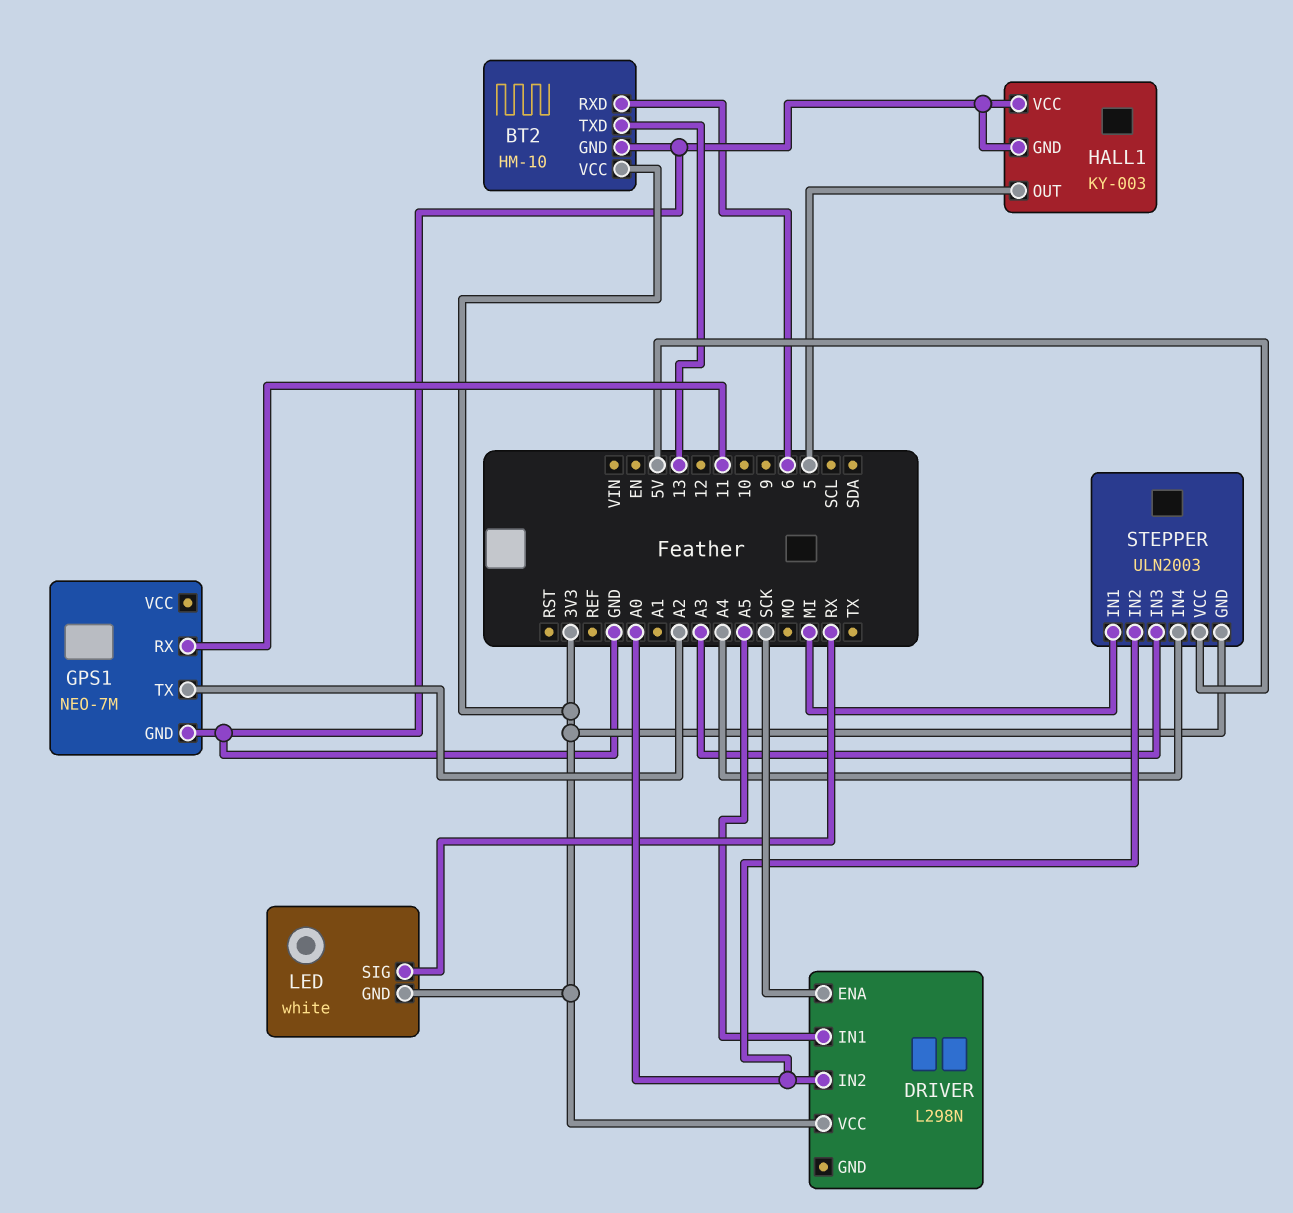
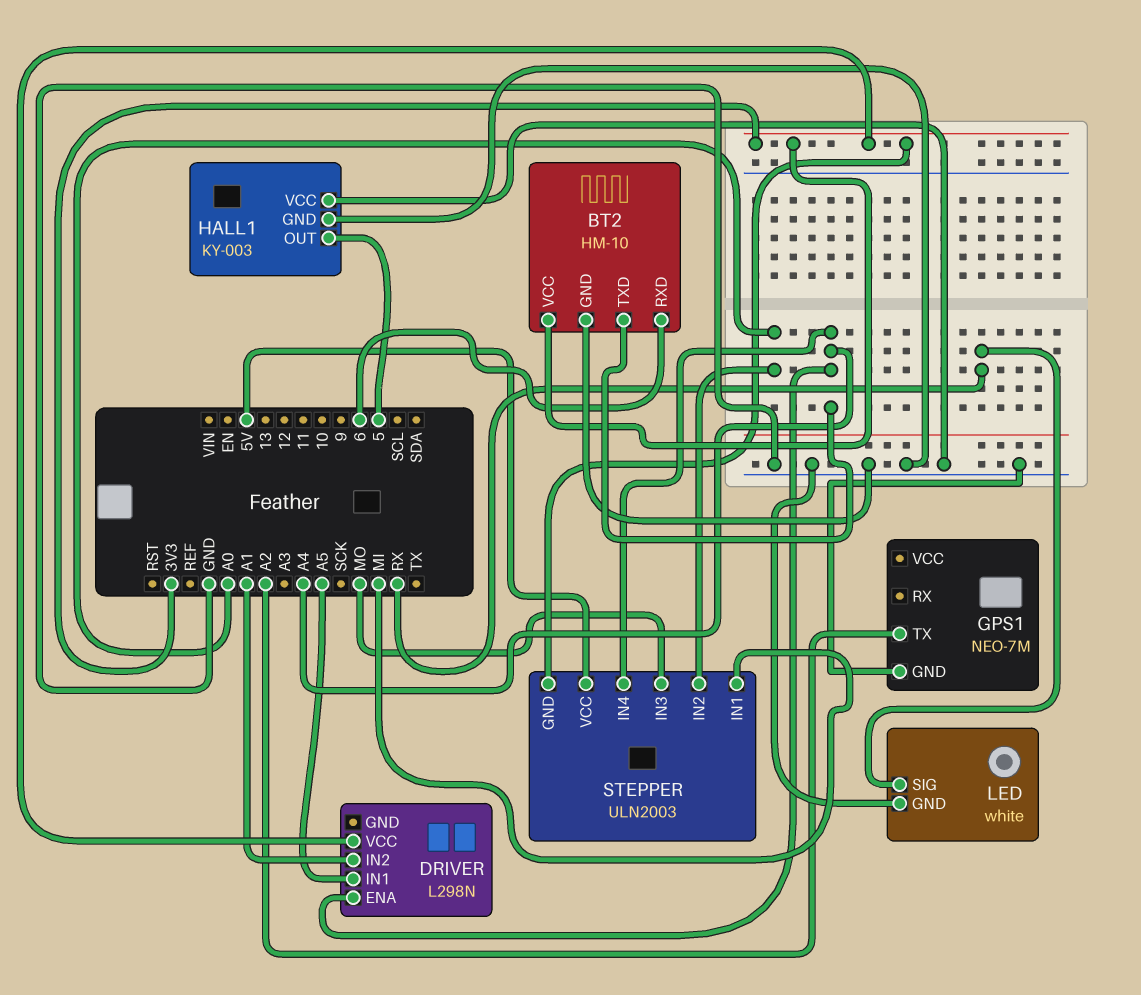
BT2 pin TXD: 13 -> A4
DRIVER pin ENA: SCK -> A4
DRIVER pin IN2: A0 -> A1
GPS1 pin RX: 11 -> none
LED pin GND: 3V3 -> GND
STEPPER pin IN3: A3 -> MO

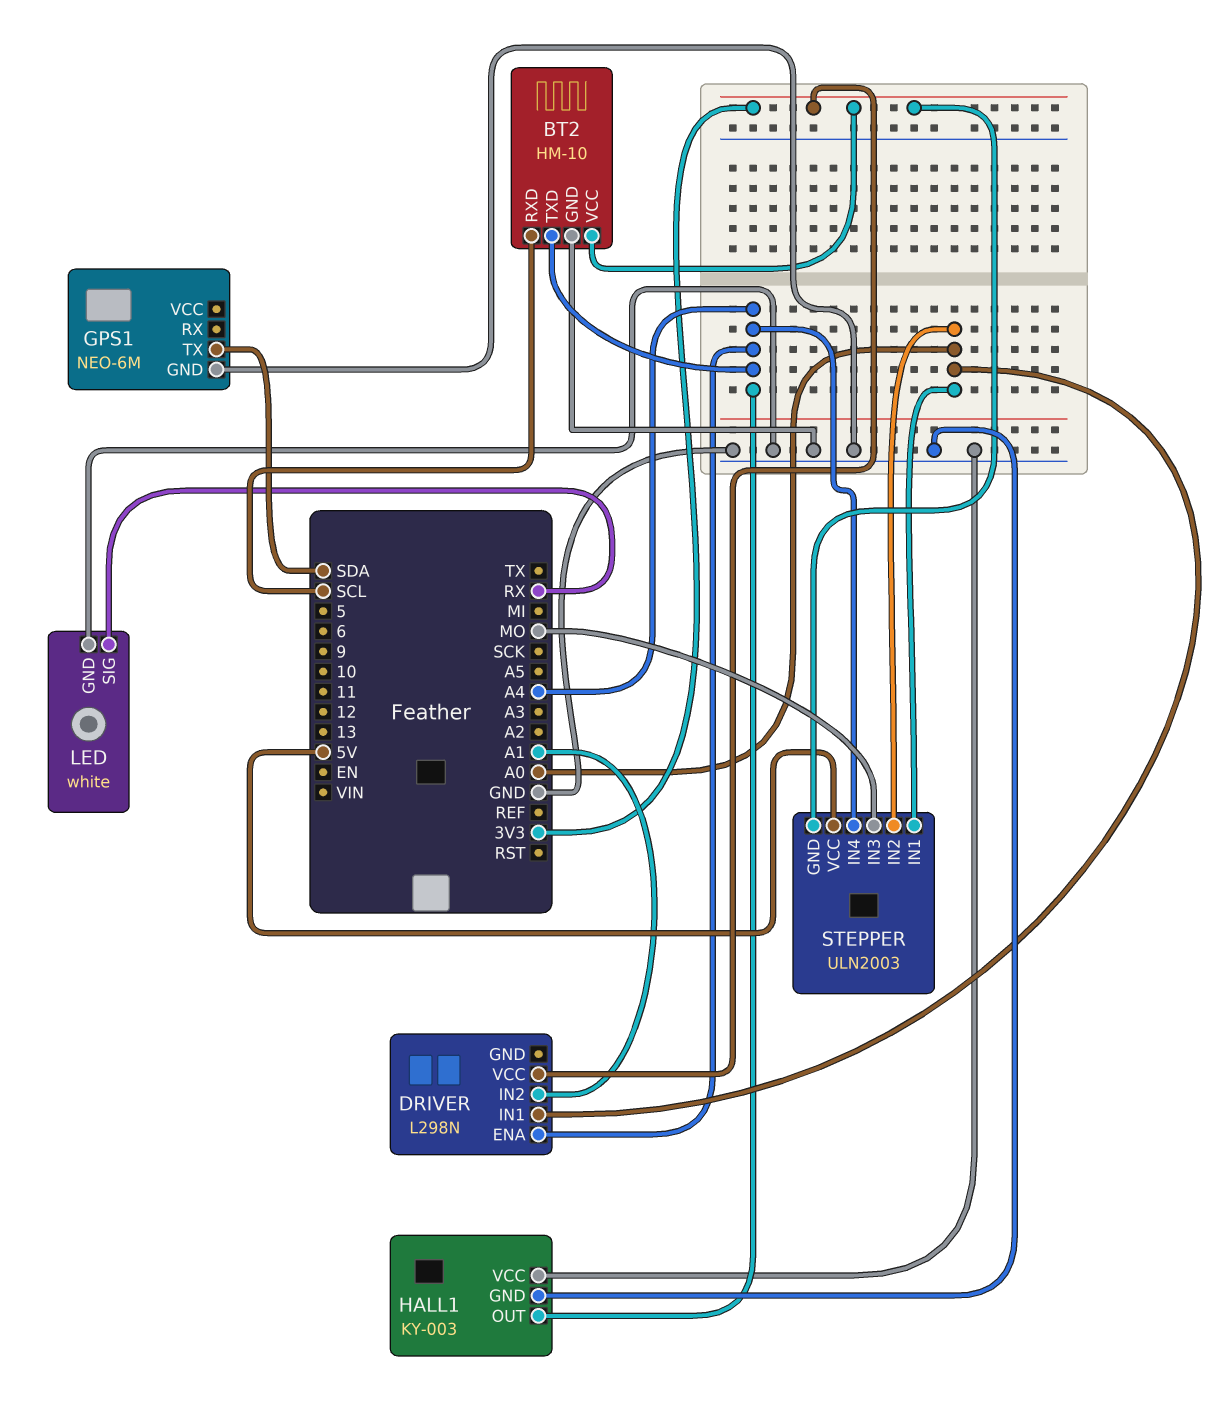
BT2 pin RXD: 6 -> SCL
DRIVER pin IN1: A5 -> A0
GPS1: NEO-7M -> NEO-6M
GPS1 pin TX: A2 -> SDA
HALL1 pin OUT: 5 -> A4
STEPPER pin IN1: MI -> A0

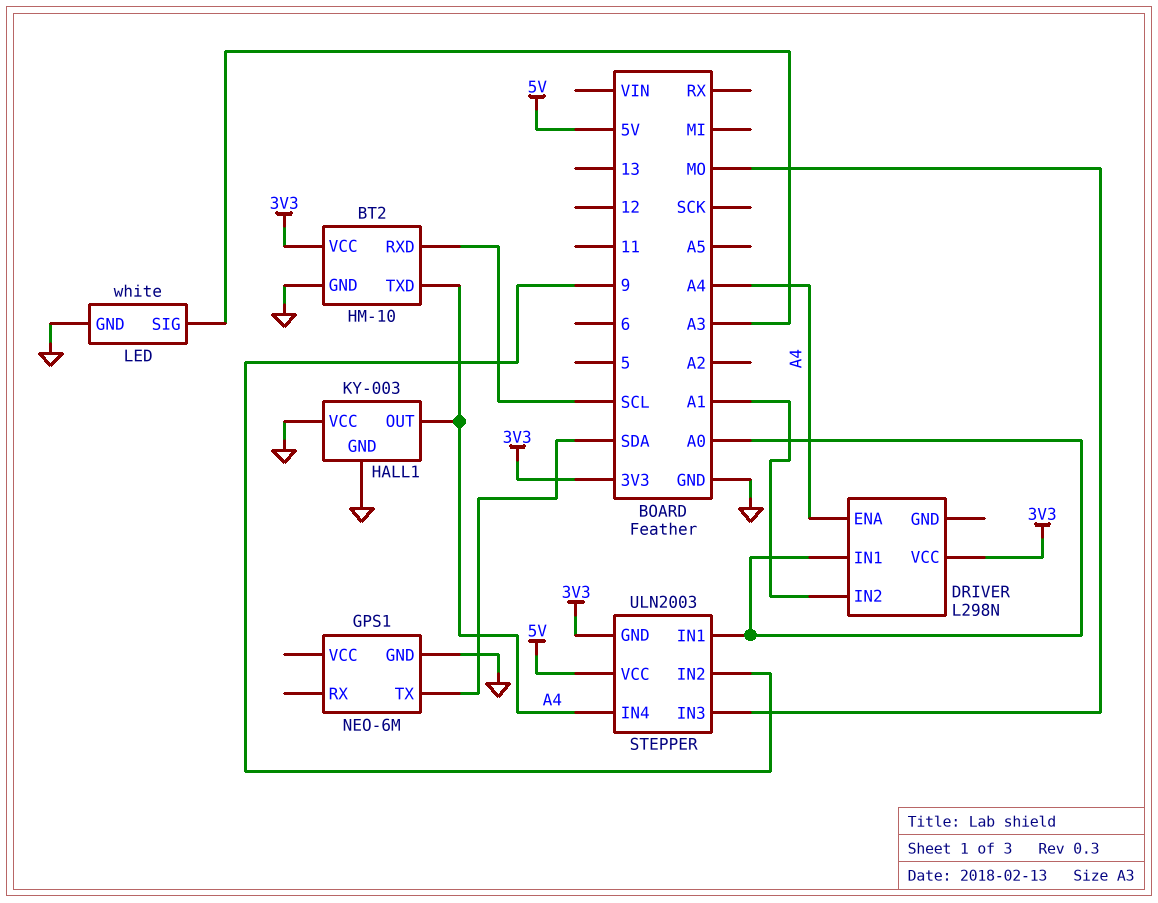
LED pin SIG: RX -> A3
STEPPER pin IN2: A0 -> 9

